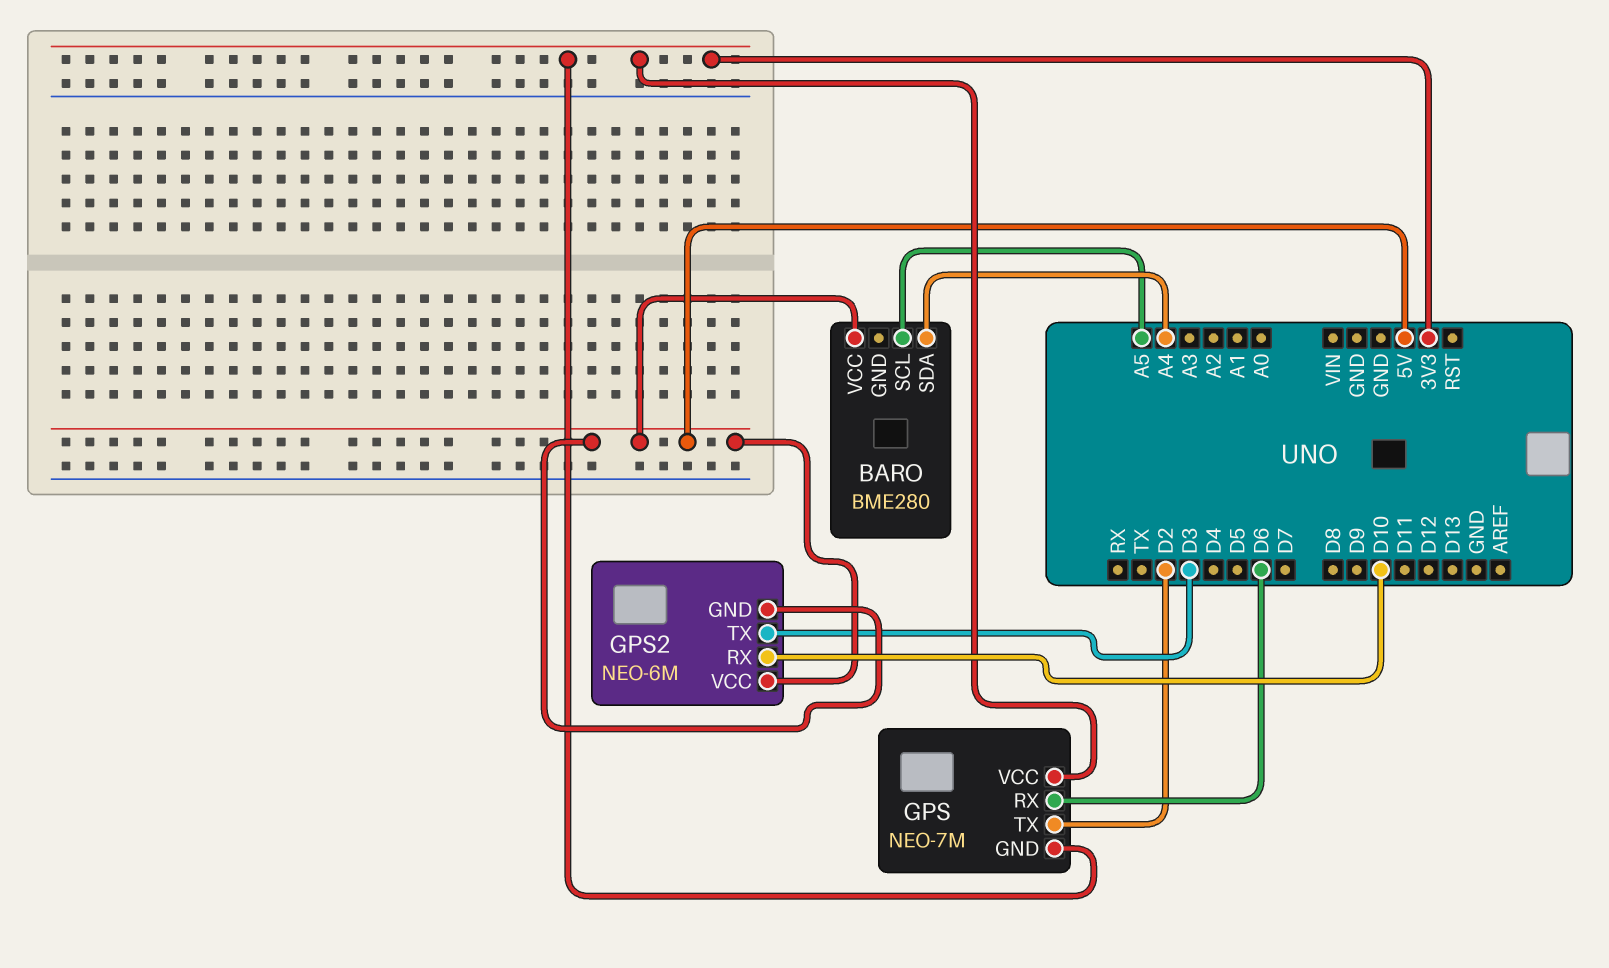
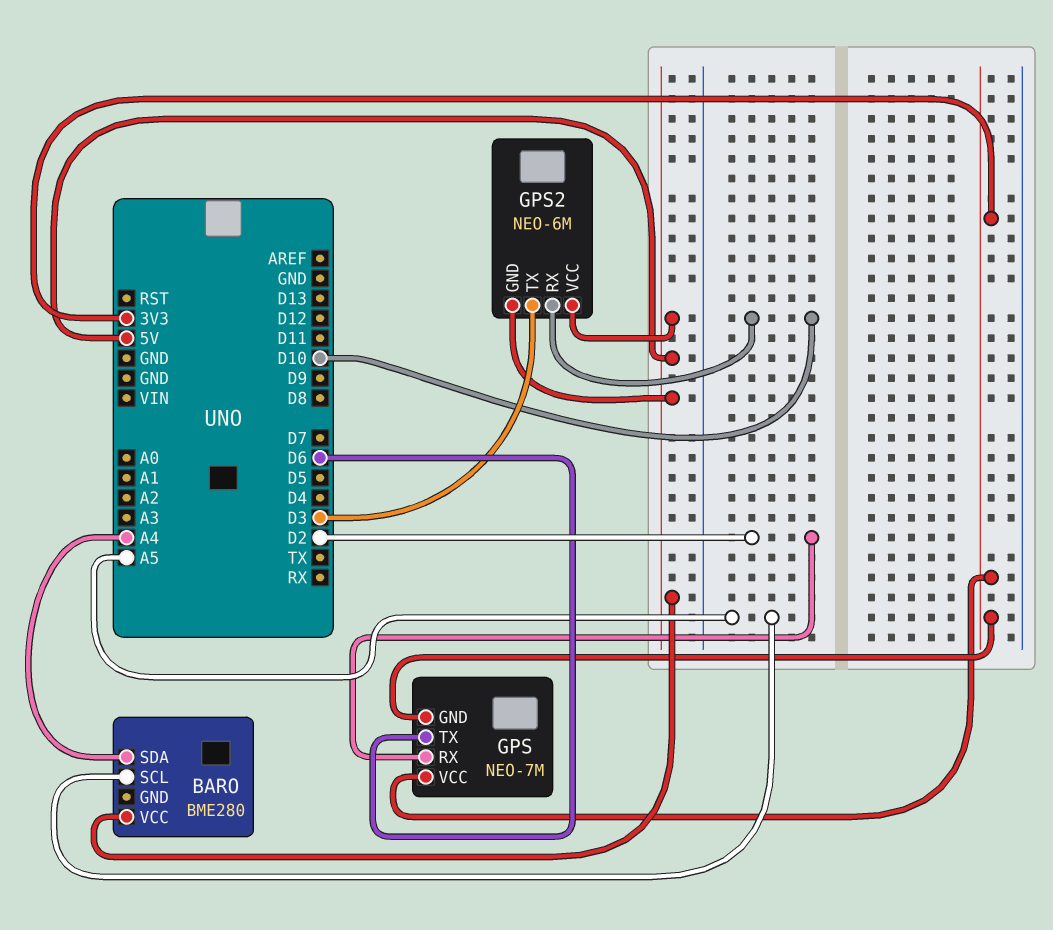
GPS pin RX: D6 -> D2
GPS pin TX: D2 -> D6

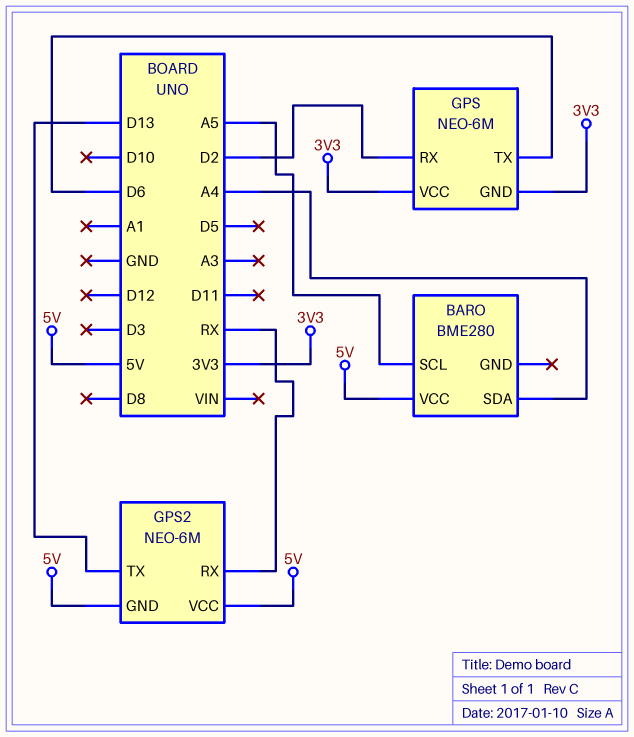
GPS: NEO-7M -> NEO-6M
GPS2 pin RX: D10 -> RX
GPS2 pin TX: D3 -> D13

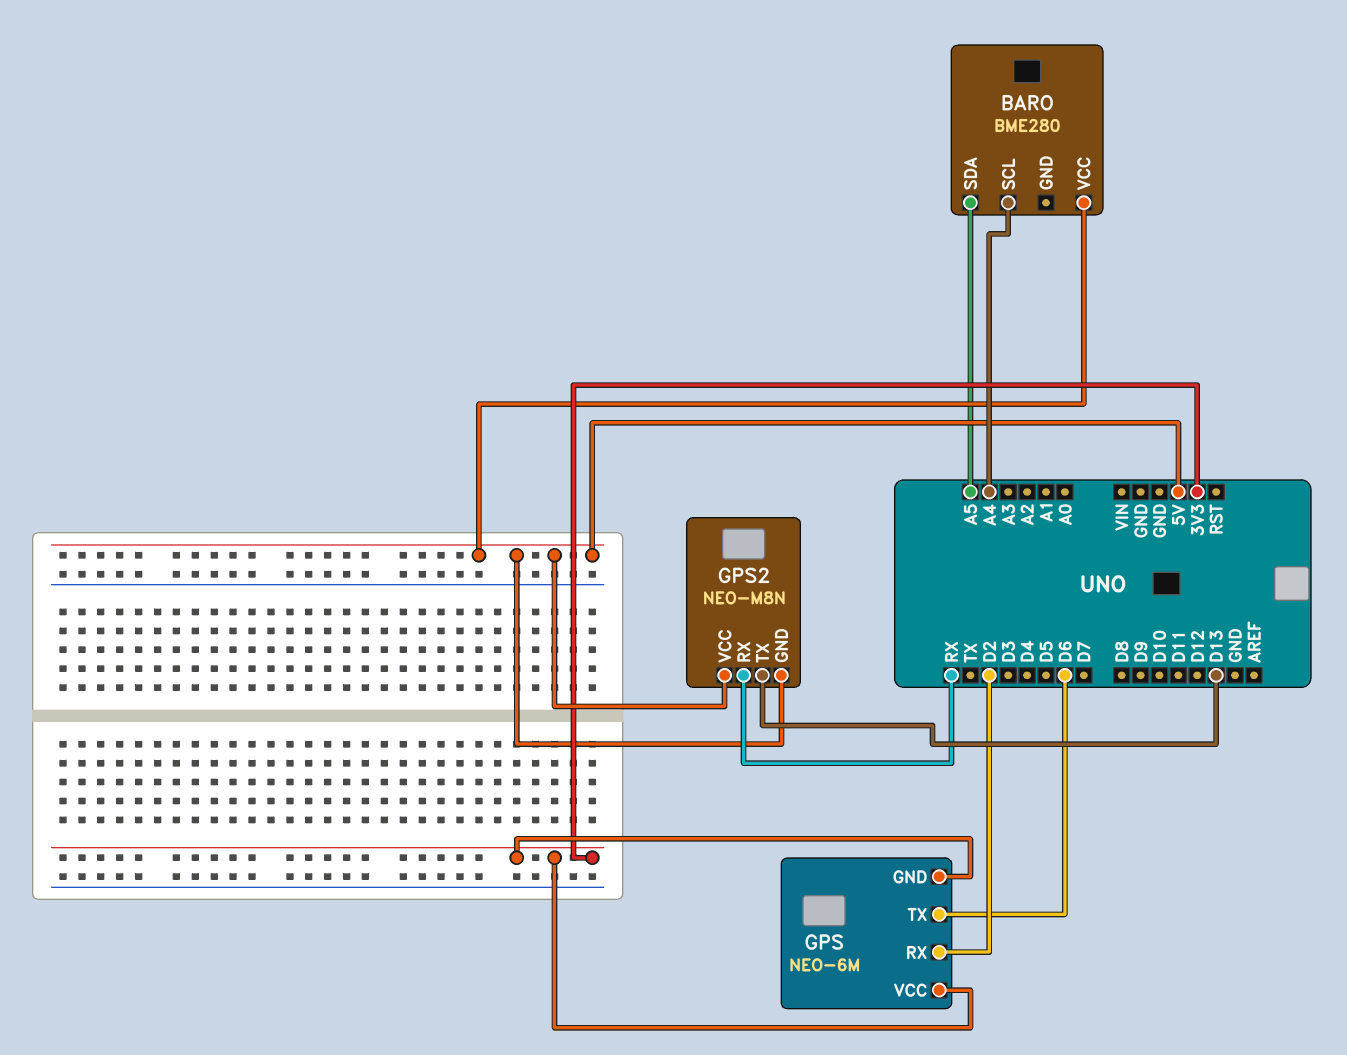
BARO pin SCL: A5 -> A4
BARO pin SDA: A4 -> A5
GPS2: NEO-6M -> NEO-M8N

